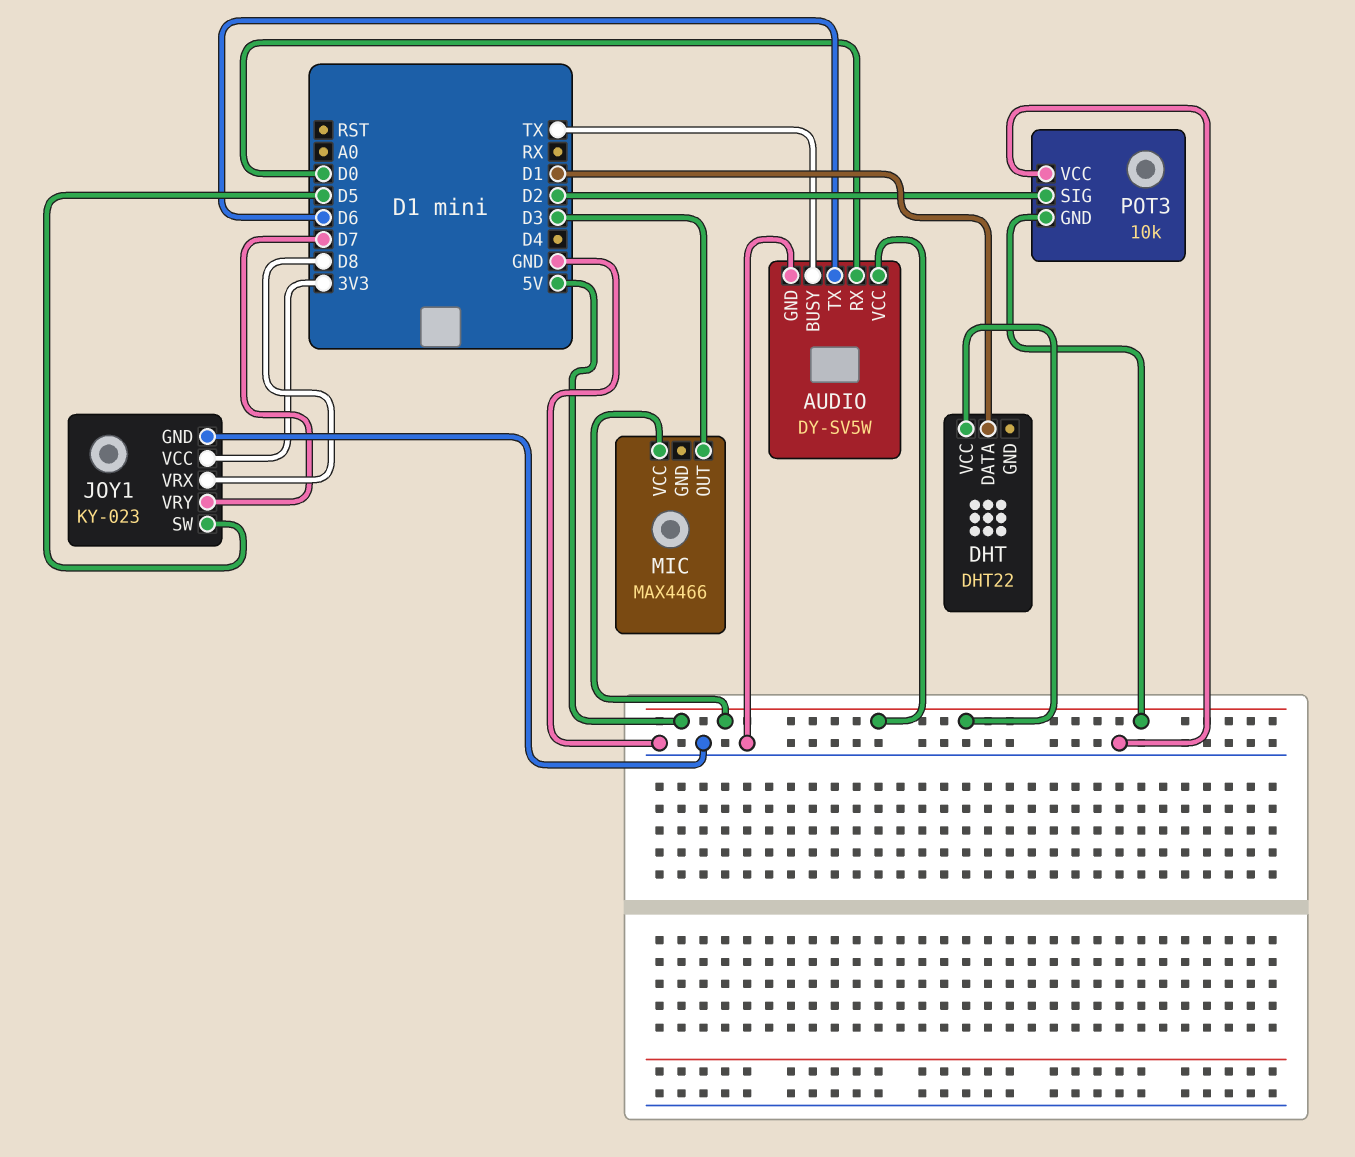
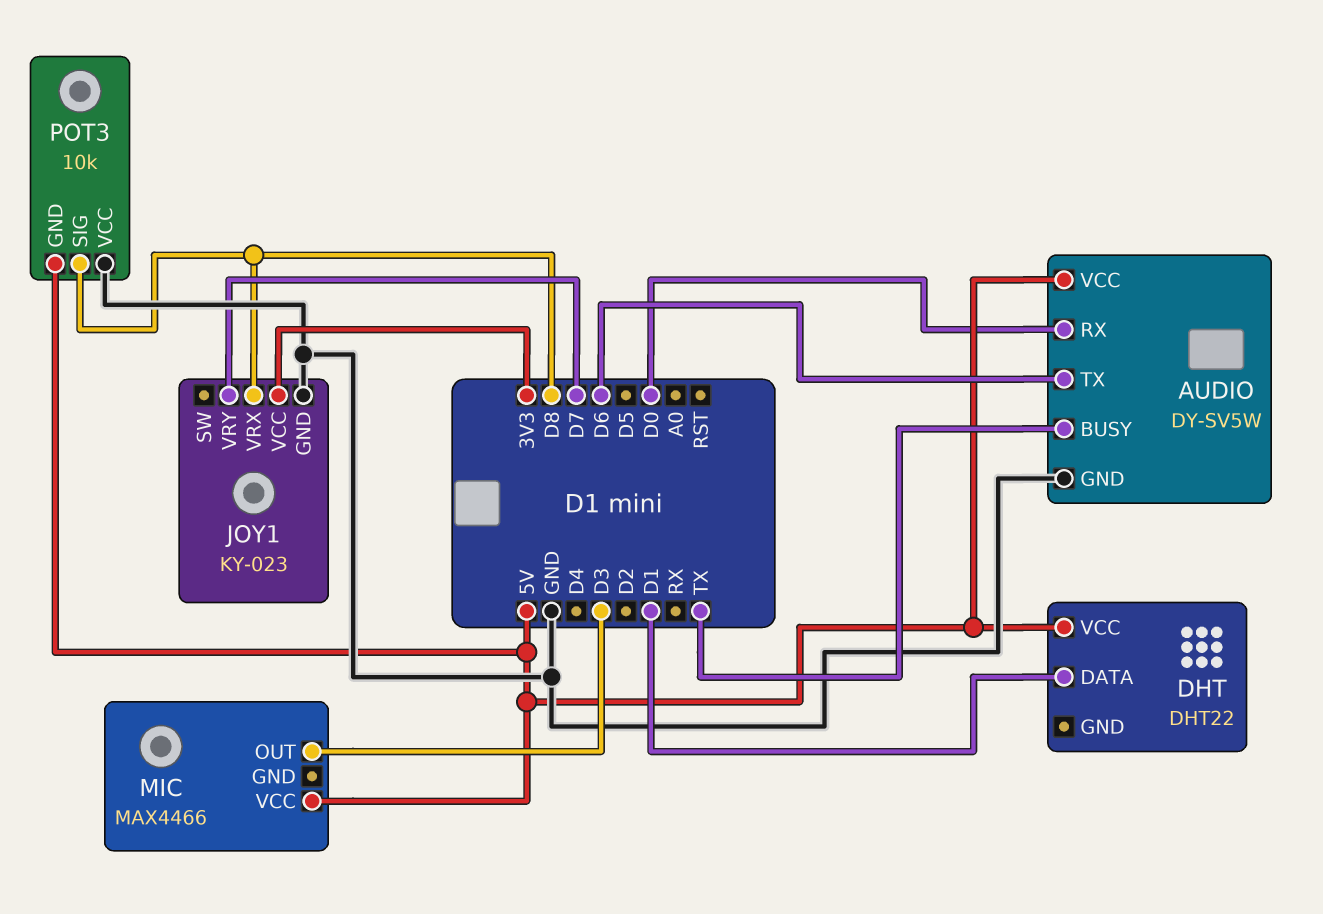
JOY1 pin SW: D5 -> none
POT3 pin SIG: D2 -> D8

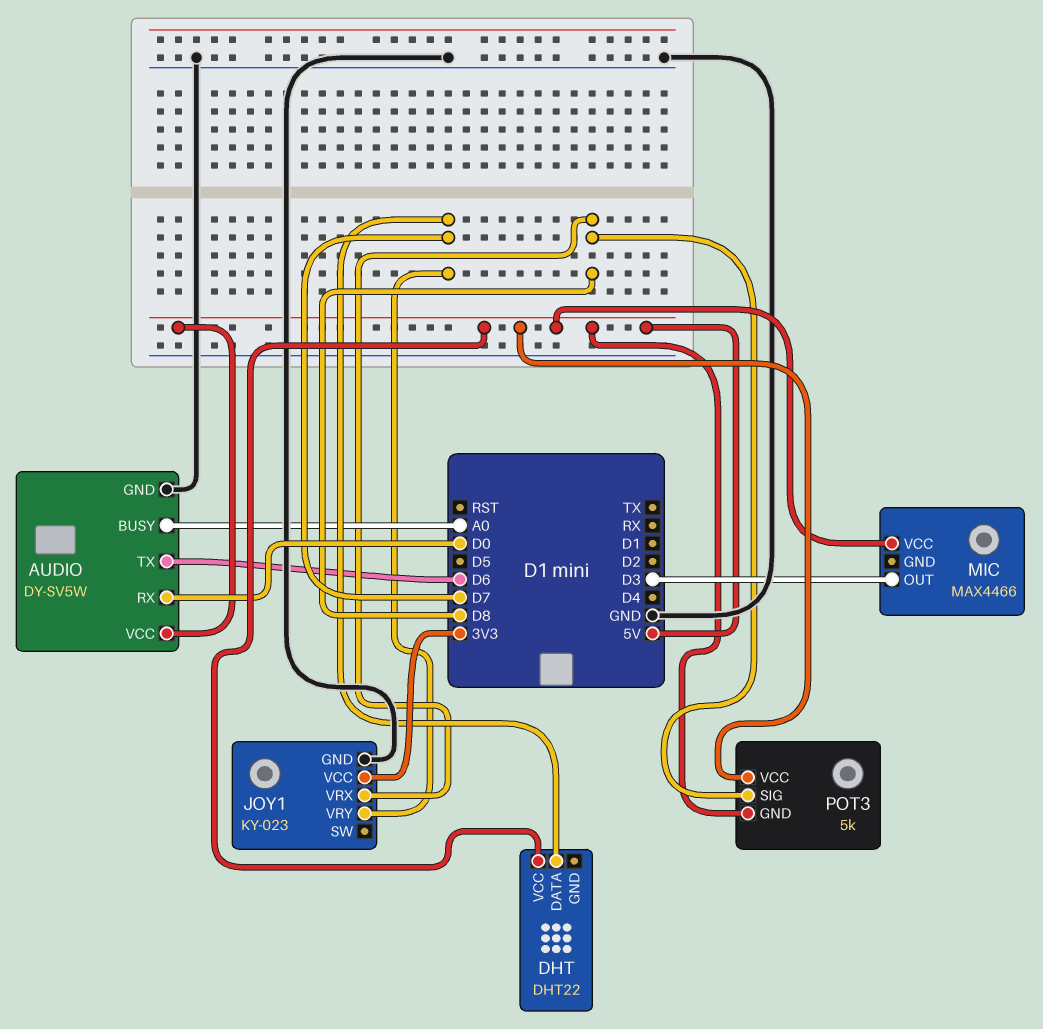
AUDIO pin BUSY: TX -> A0
DHT pin DATA: D1 -> D7
POT3: 10k -> 5k
POT3 pin VCC: GND -> 5V

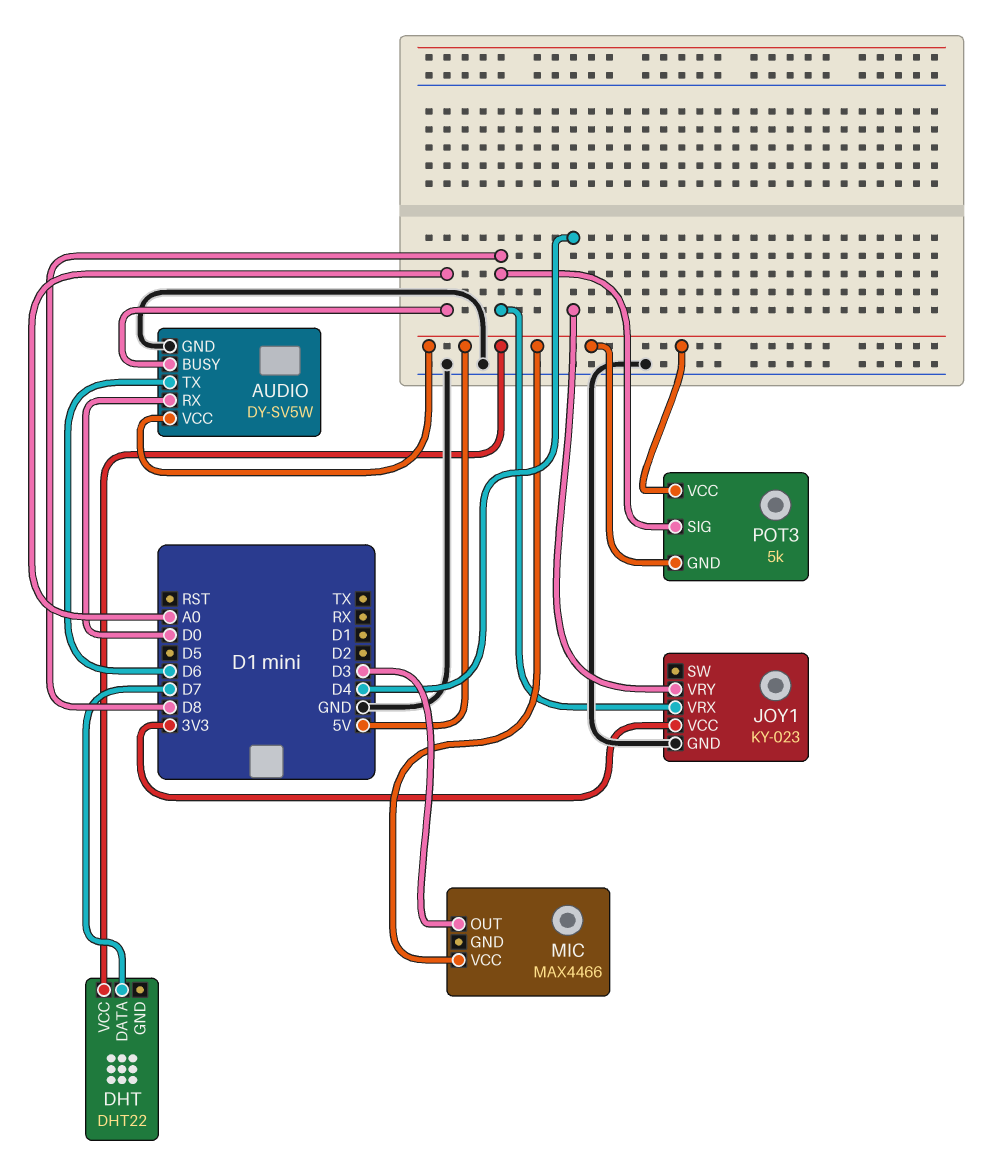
JOY1 pin VRY: D7 -> D4

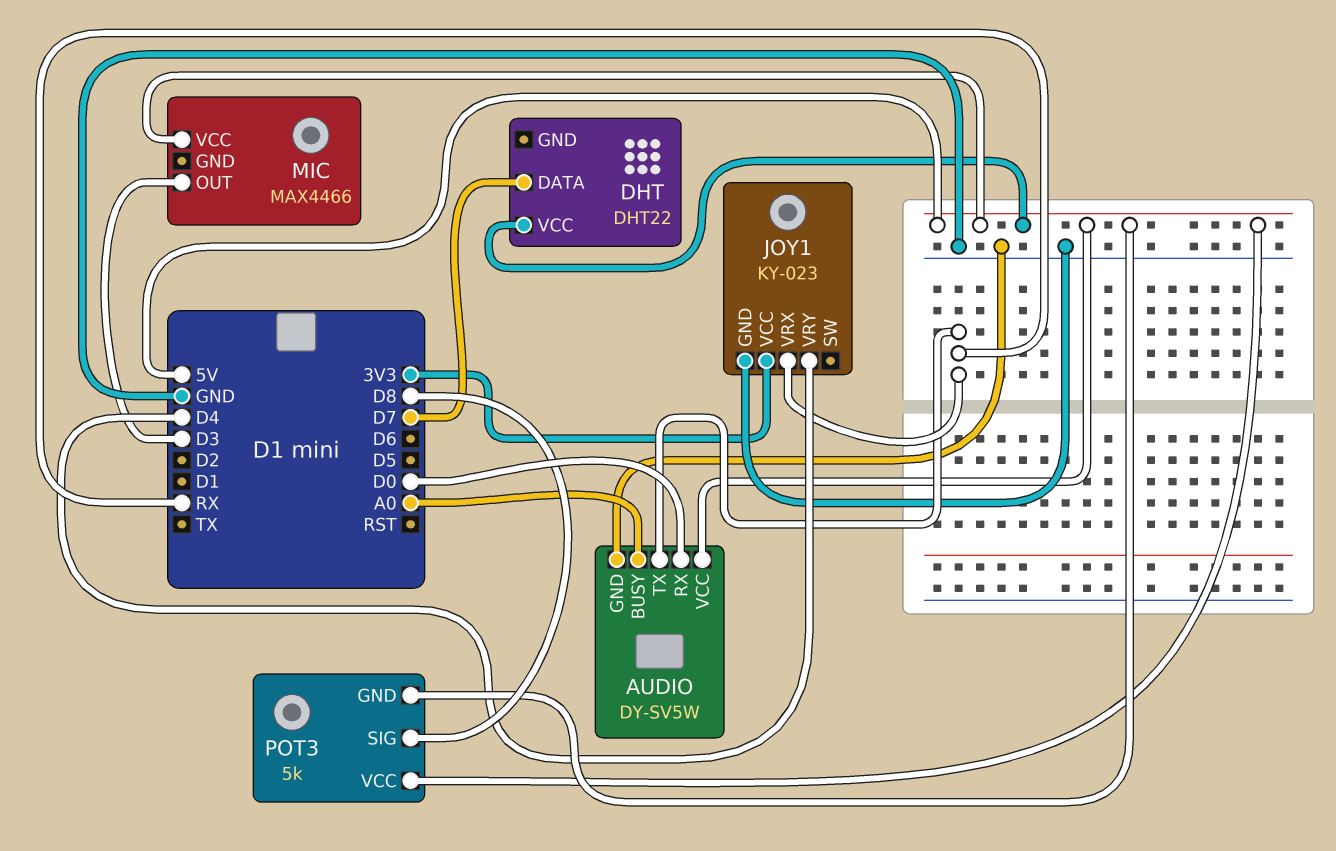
AUDIO pin TX: D6 -> RX
JOY1 pin VRX: D8 -> RX

